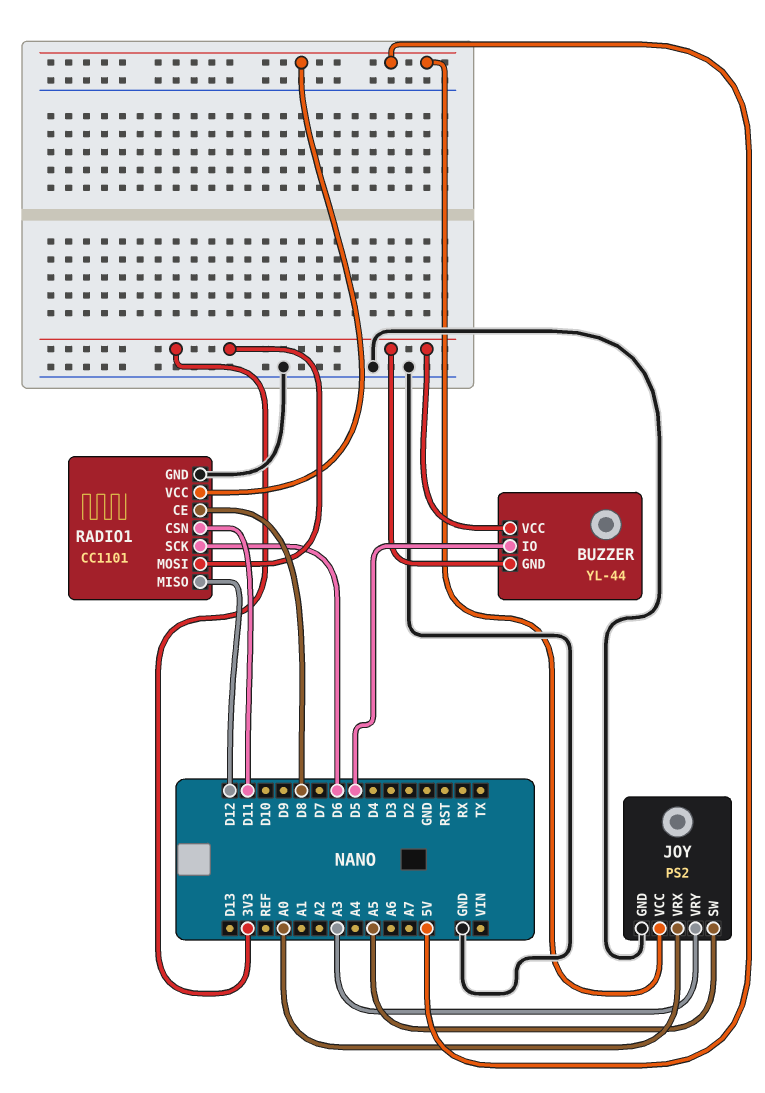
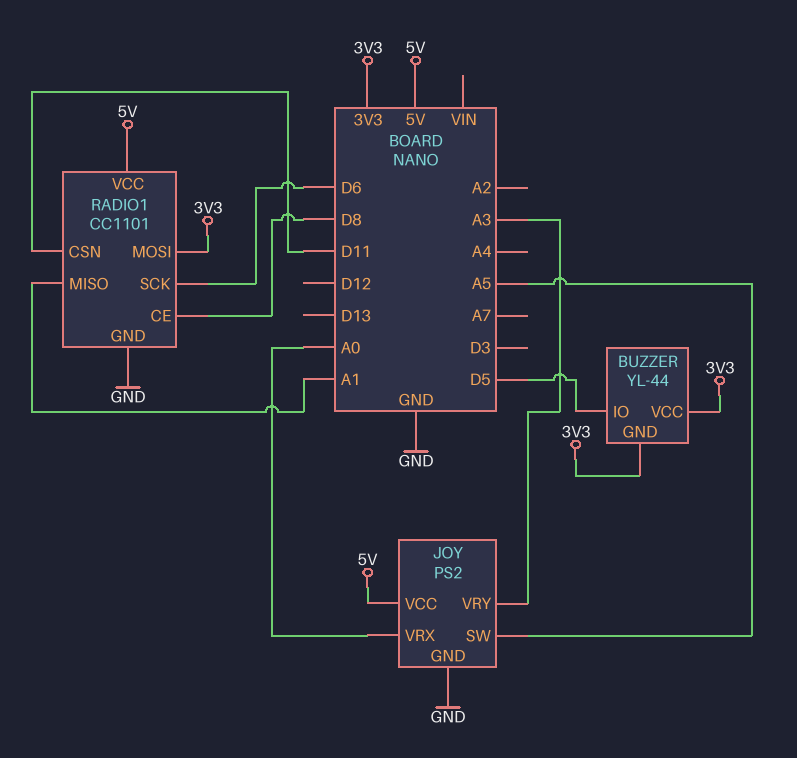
RADIO1 pin MISO: D12 -> A1

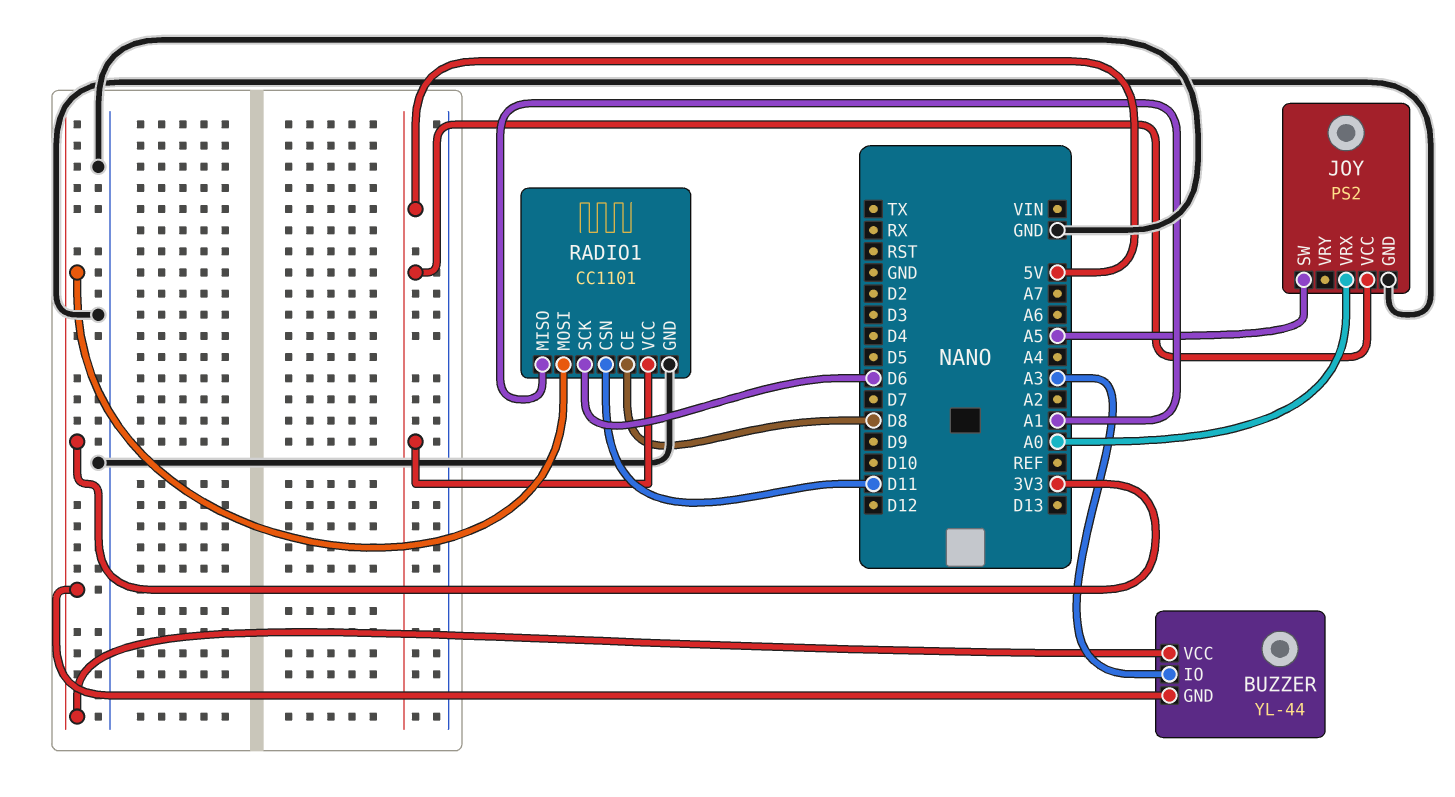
BUZZER pin IO: D5 -> A3
JOY pin VRY: A3 -> none

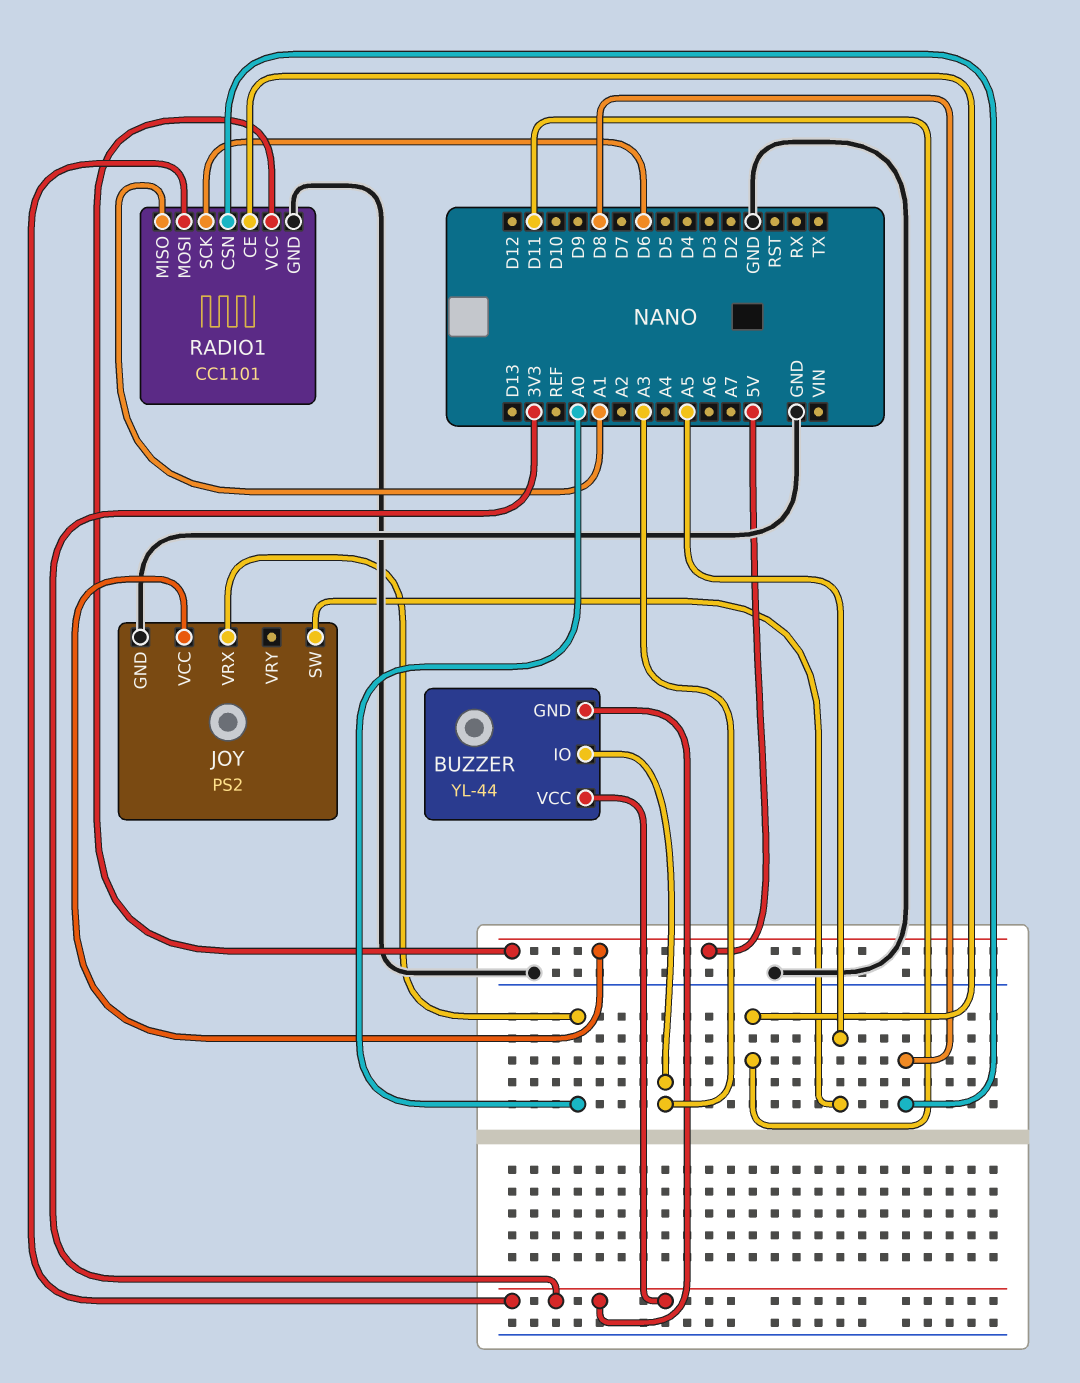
RADIO1 pin CE: D8 -> D11
RADIO1 pin CSN: D11 -> D8

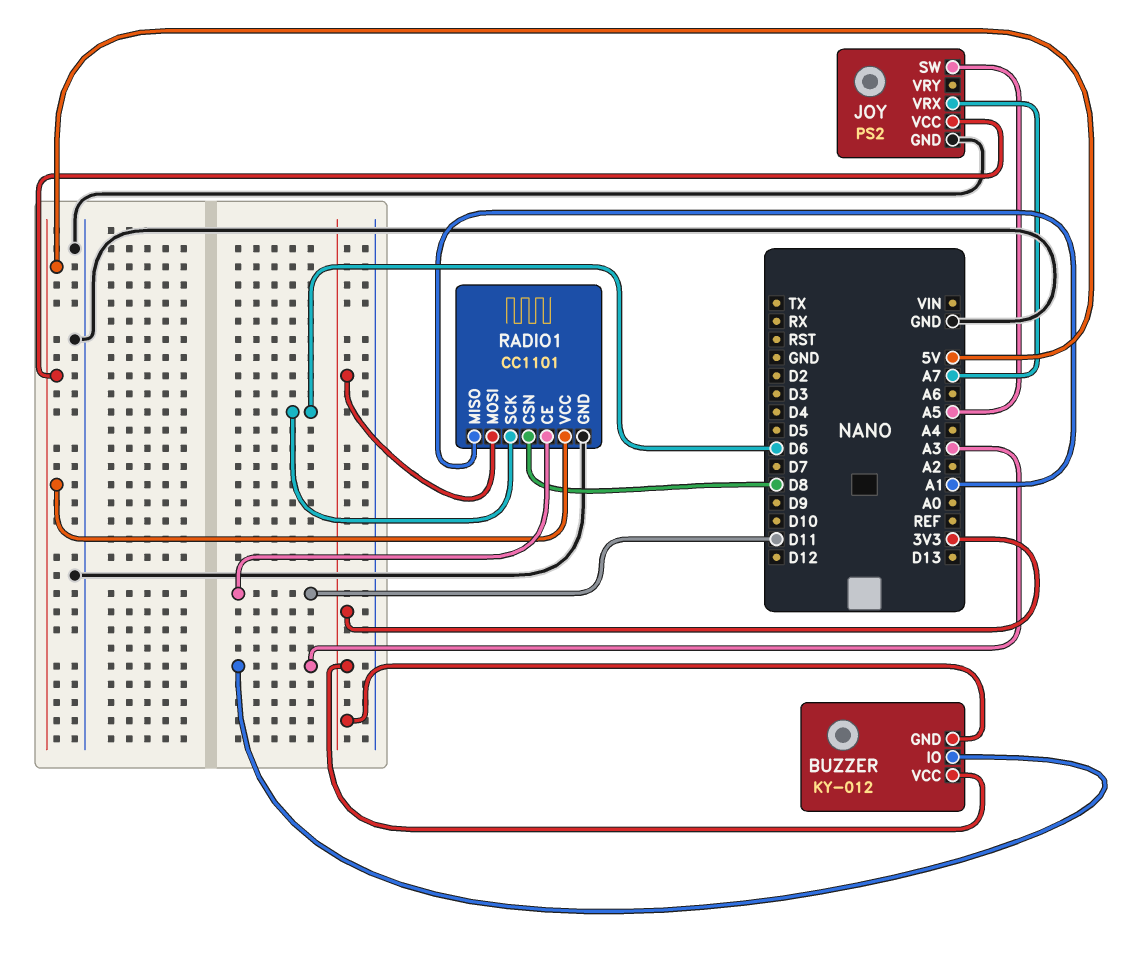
BUZZER: YL-44 -> KY-012
JOY pin VRX: A0 -> A7

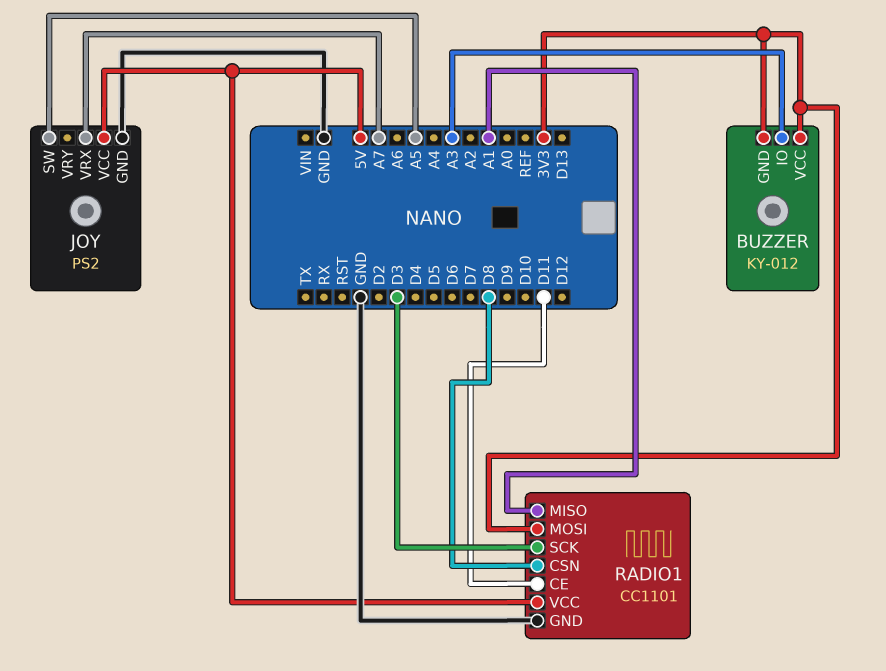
RADIO1 pin SCK: D6 -> D3

